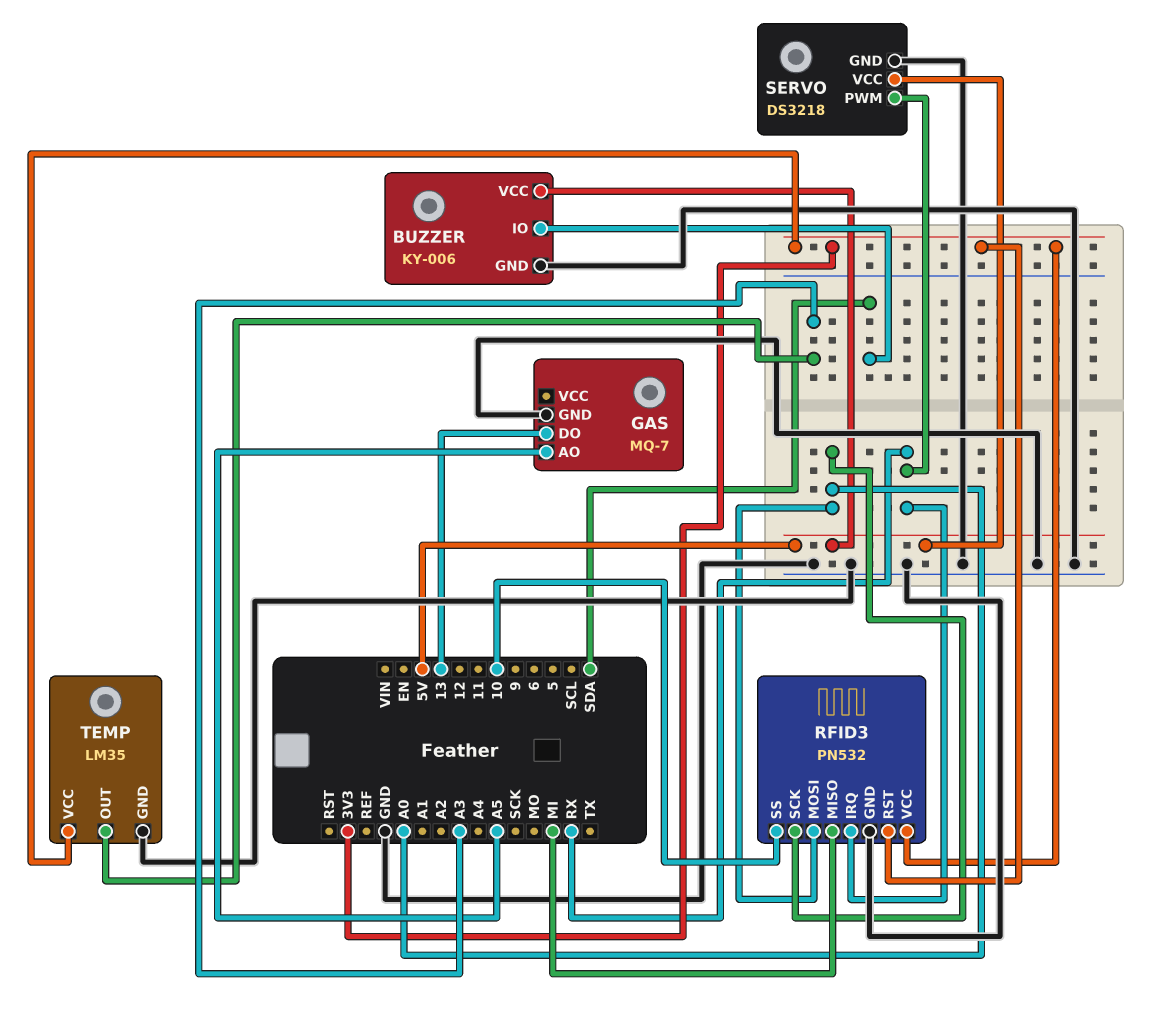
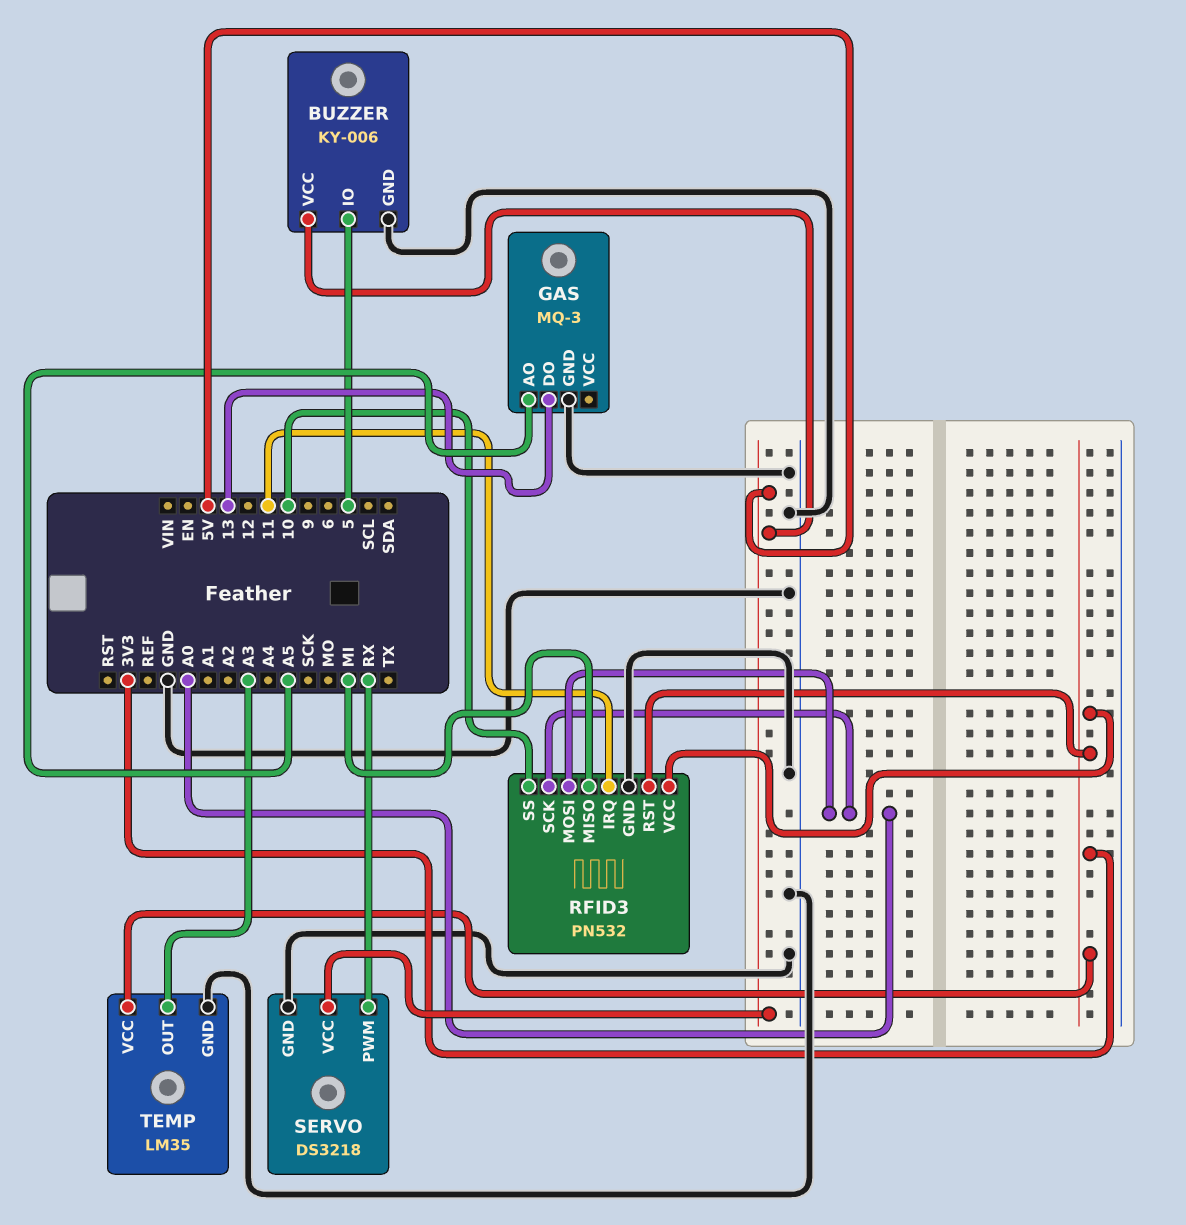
BUZZER pin IO: SDA -> 5
GAS: MQ-7 -> MQ-3
RFID3 pin IRQ: RX -> 11

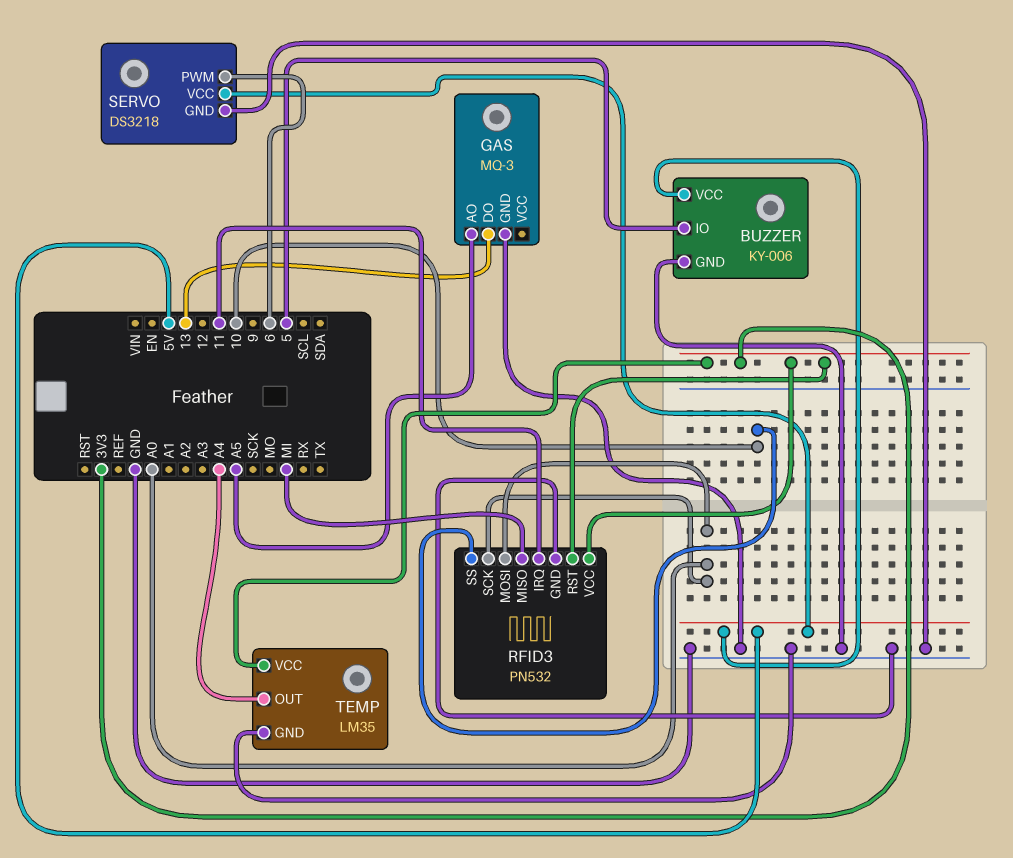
SERVO pin PWM: RX -> 6
TEMP pin OUT: A3 -> A4

